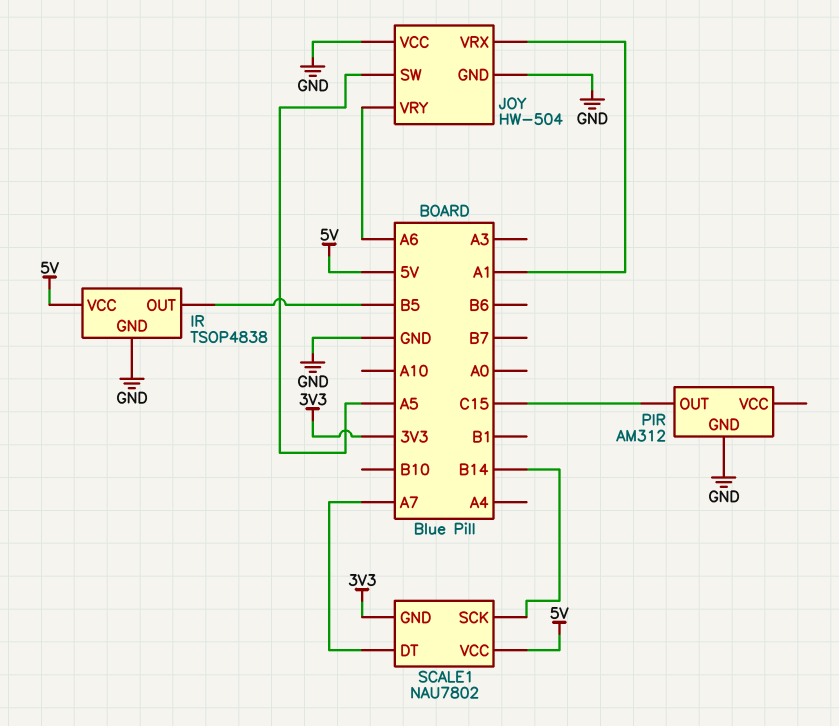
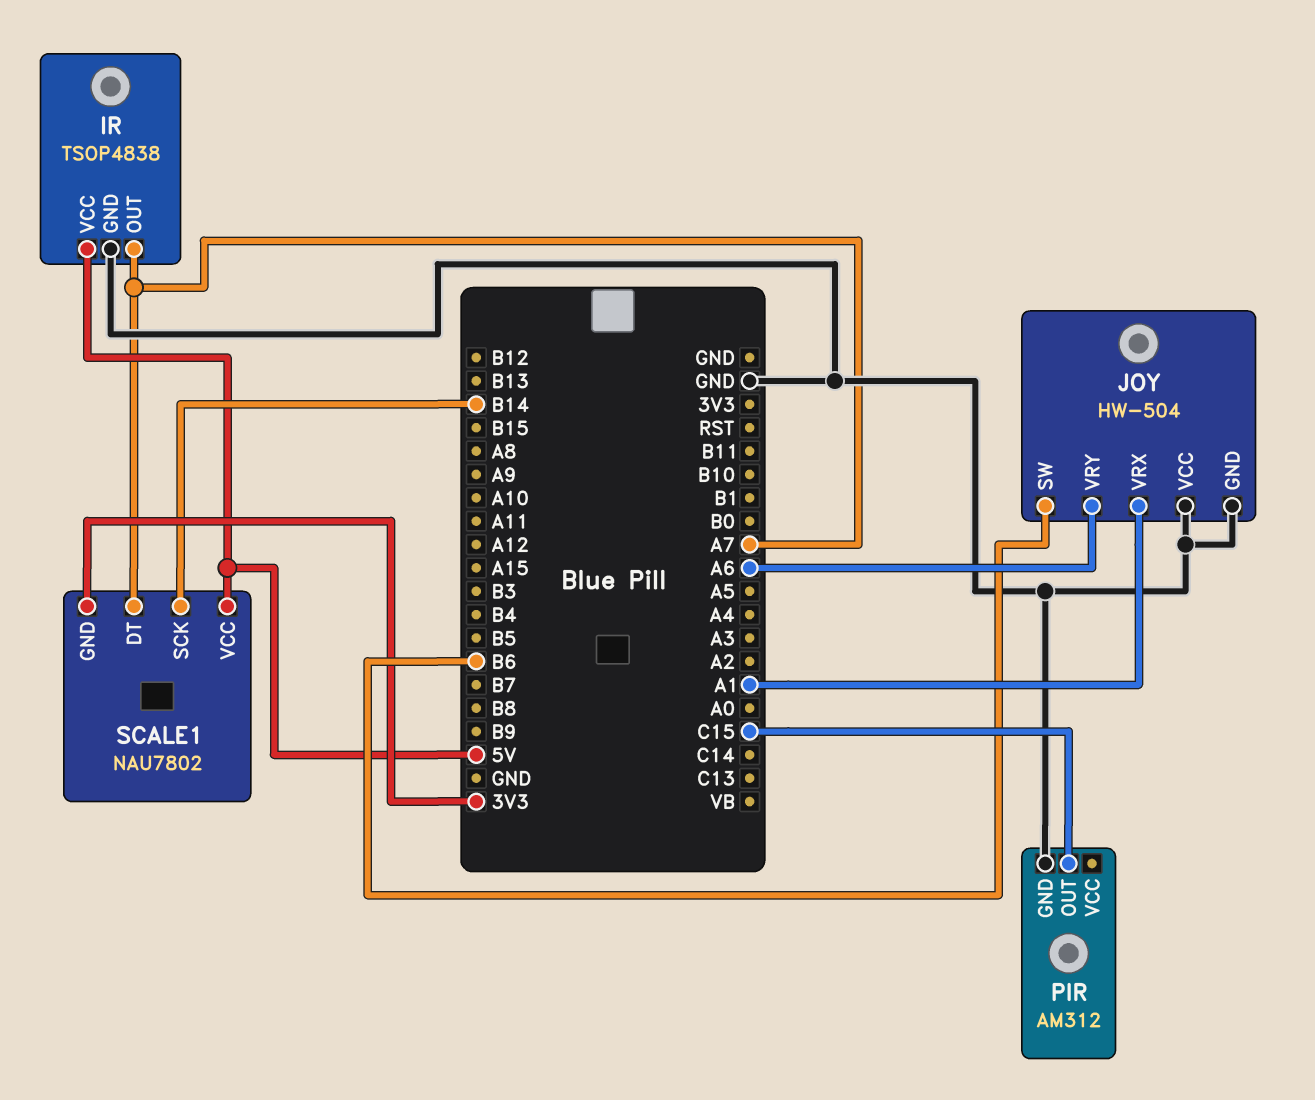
IR pin OUT: B5 -> A7
JOY pin SW: A5 -> B6

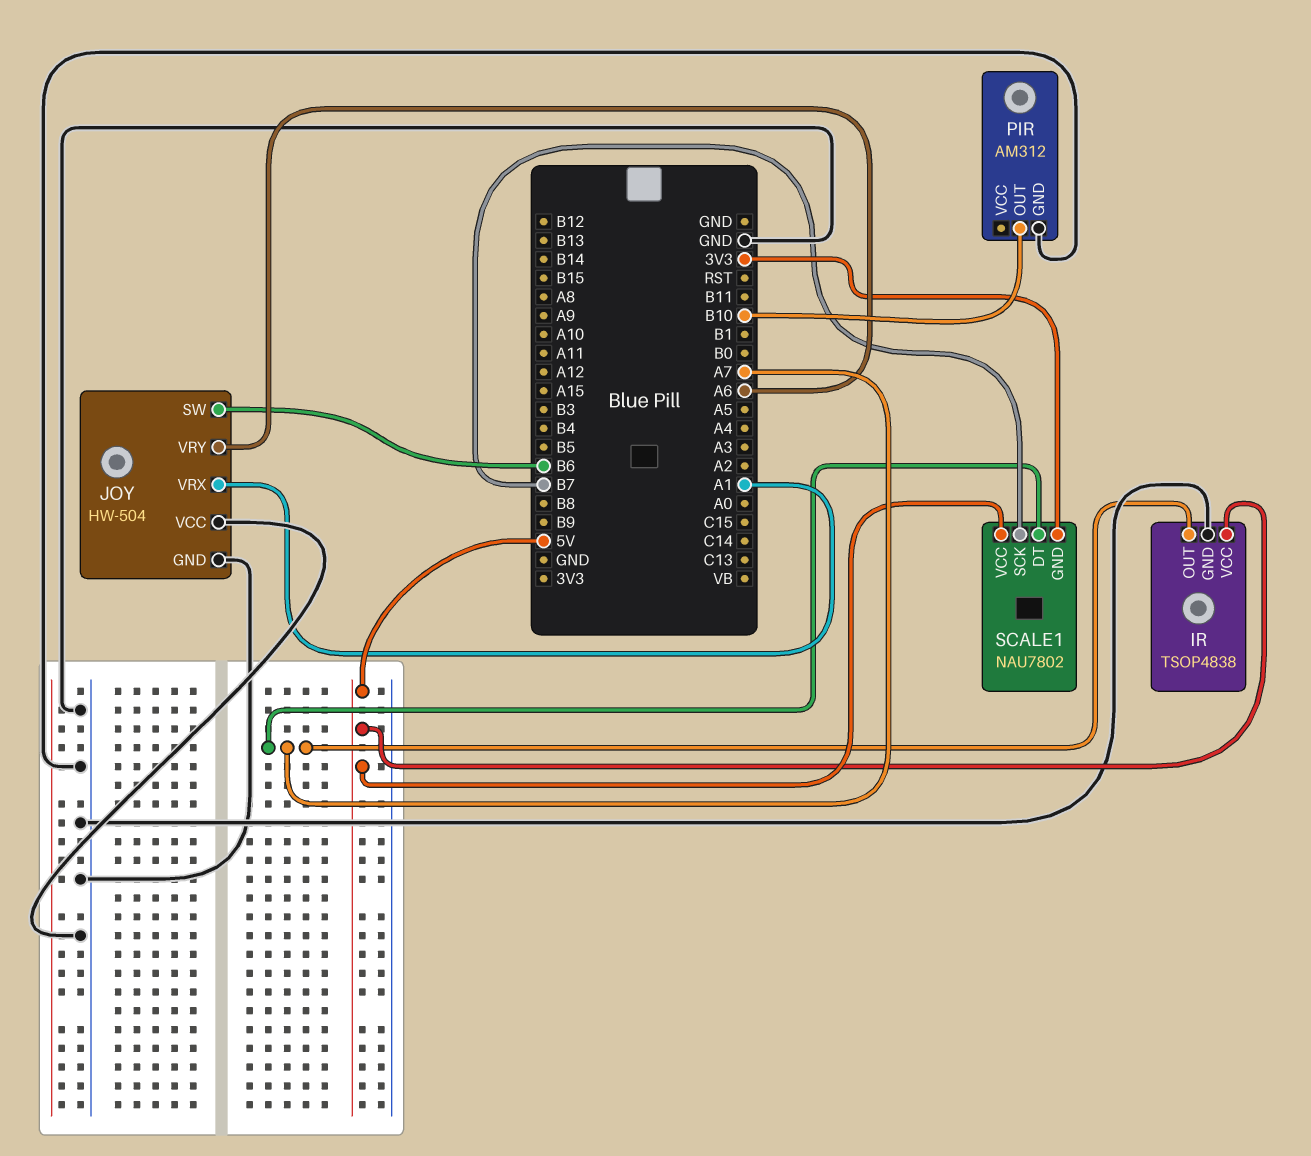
PIR pin OUT: C15 -> B10
SCALE1 pin SCK: B14 -> B7

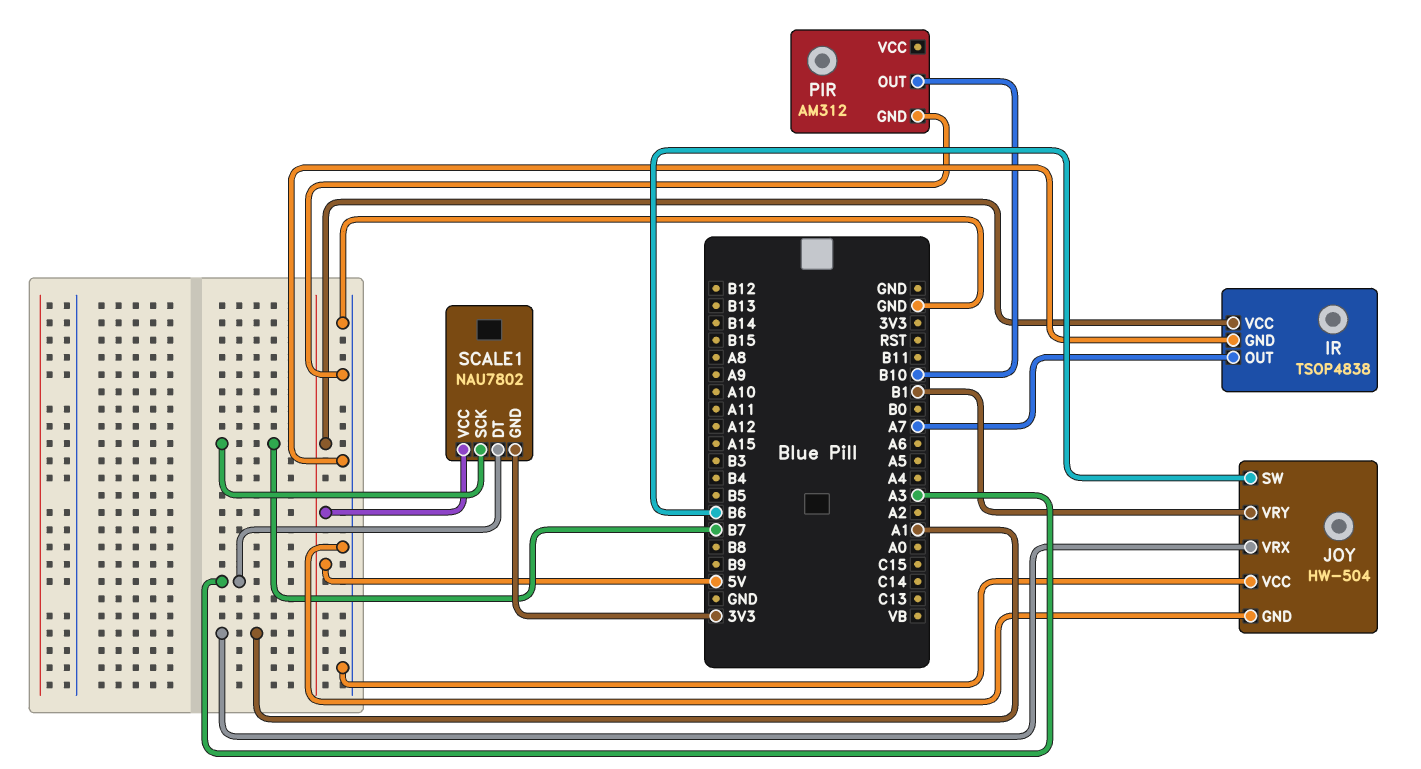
JOY pin VRY: A6 -> B1
SCALE1 pin DT: A7 -> A3

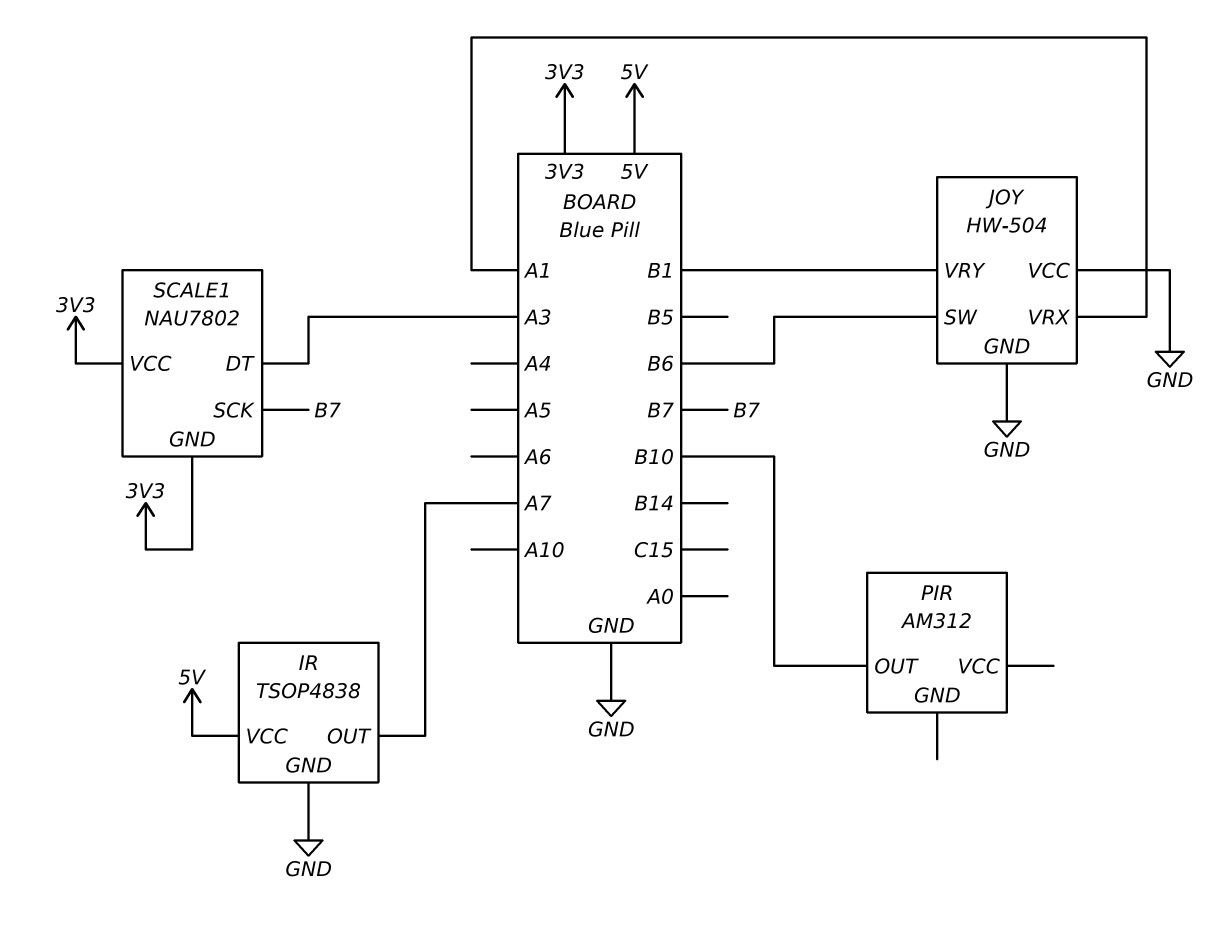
PIR pin GND: GND -> none
SCALE1 pin VCC: 5V -> 3V3

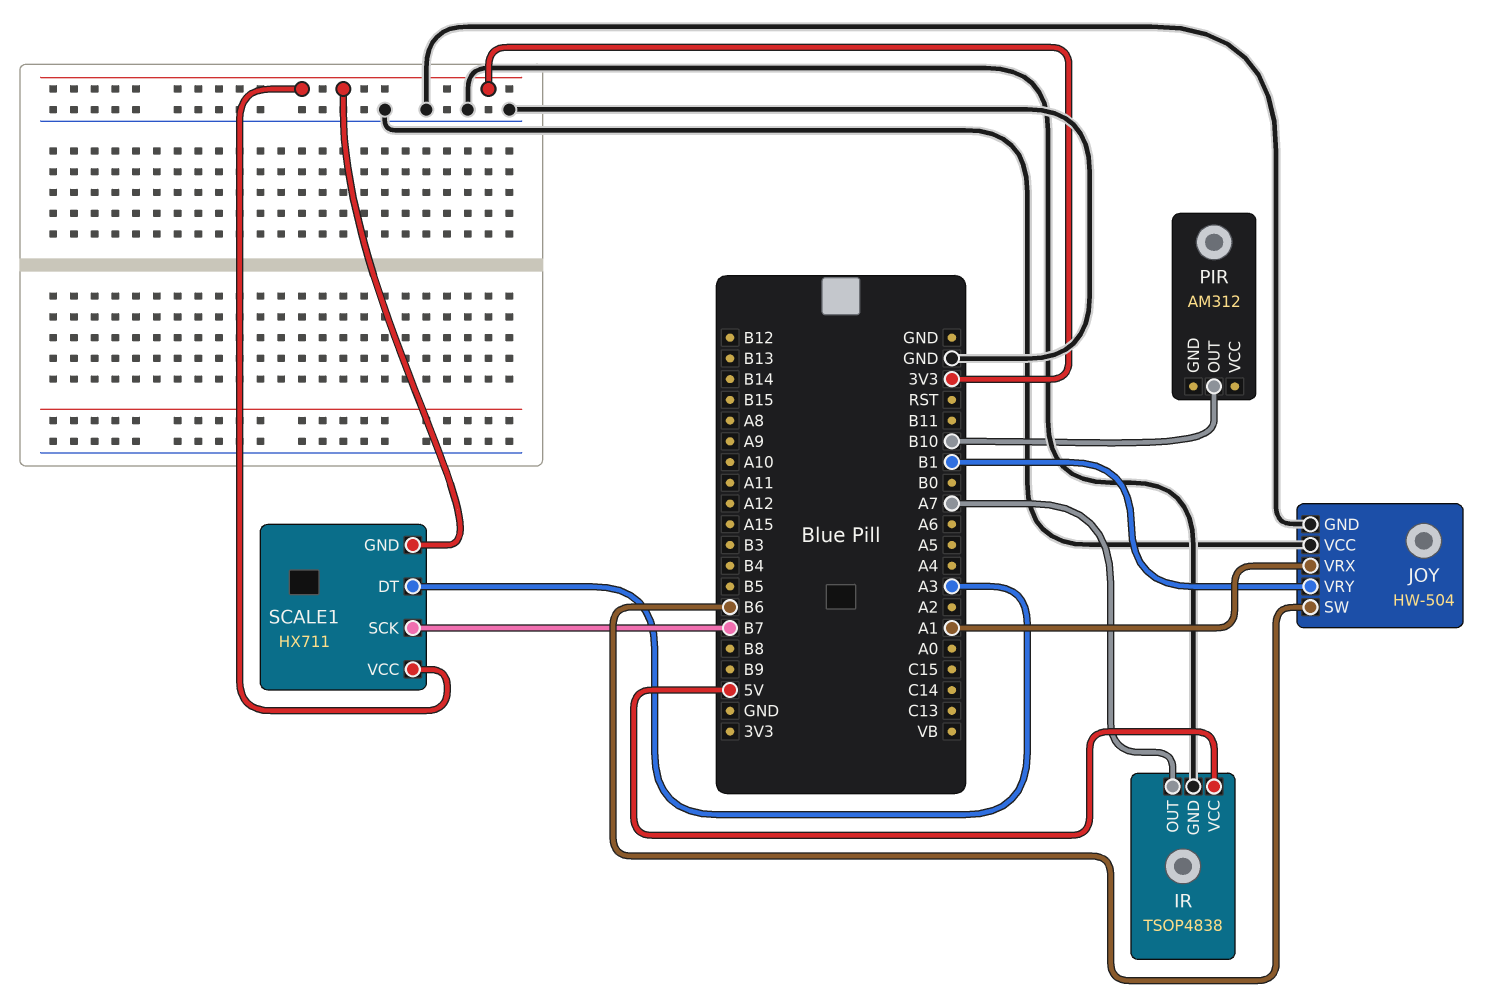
SCALE1: NAU7802 -> HX711

